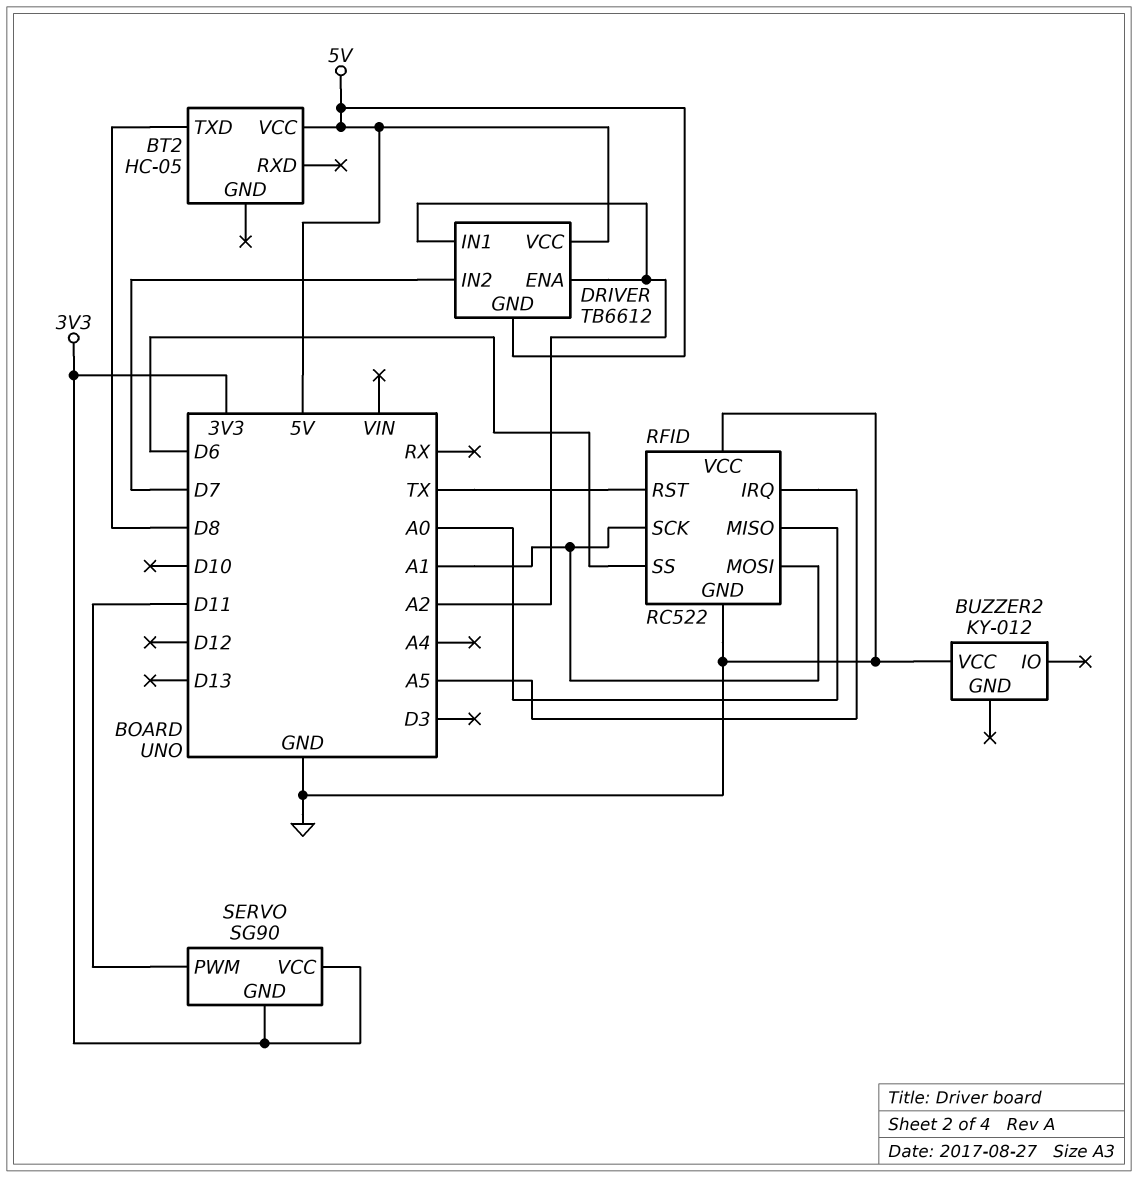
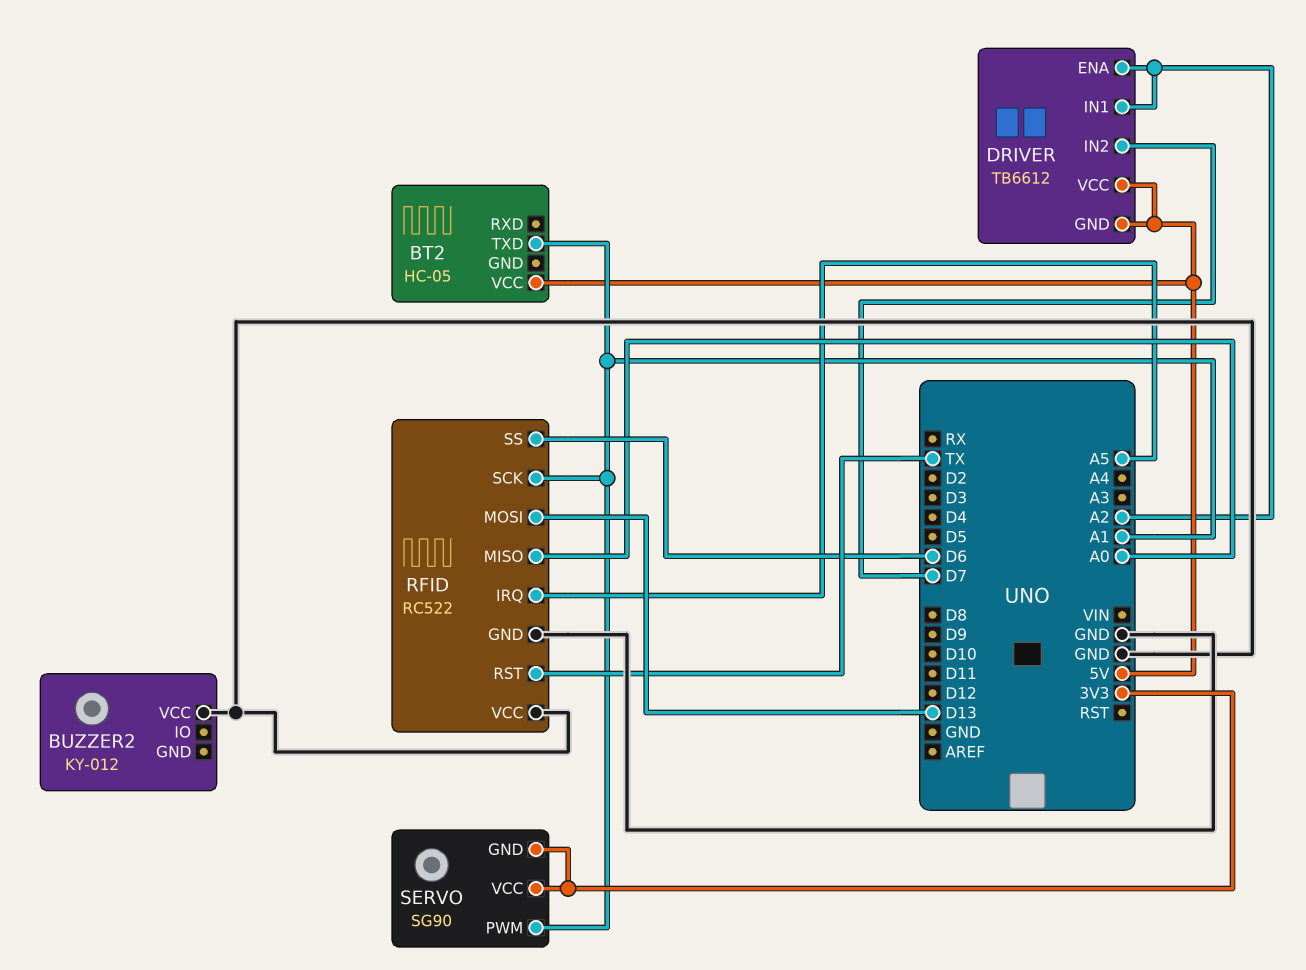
BT2 pin TXD: D8 -> A1
RFID pin MOSI: A1 -> D13
SERVO pin PWM: D11 -> A1

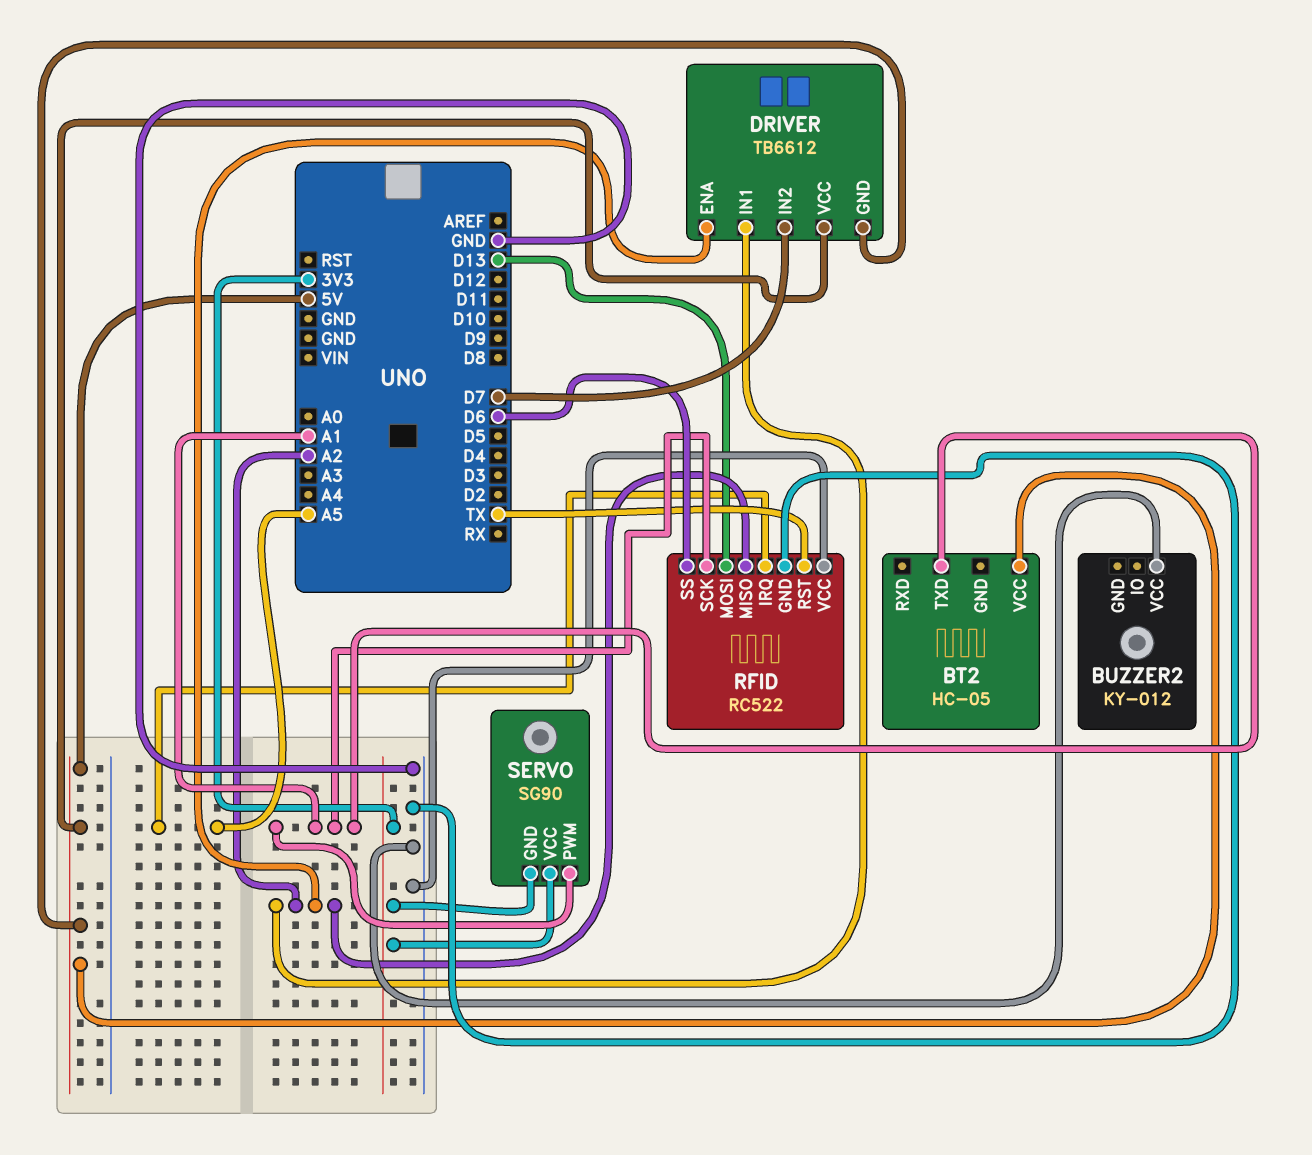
RFID pin MISO: A0 -> A2

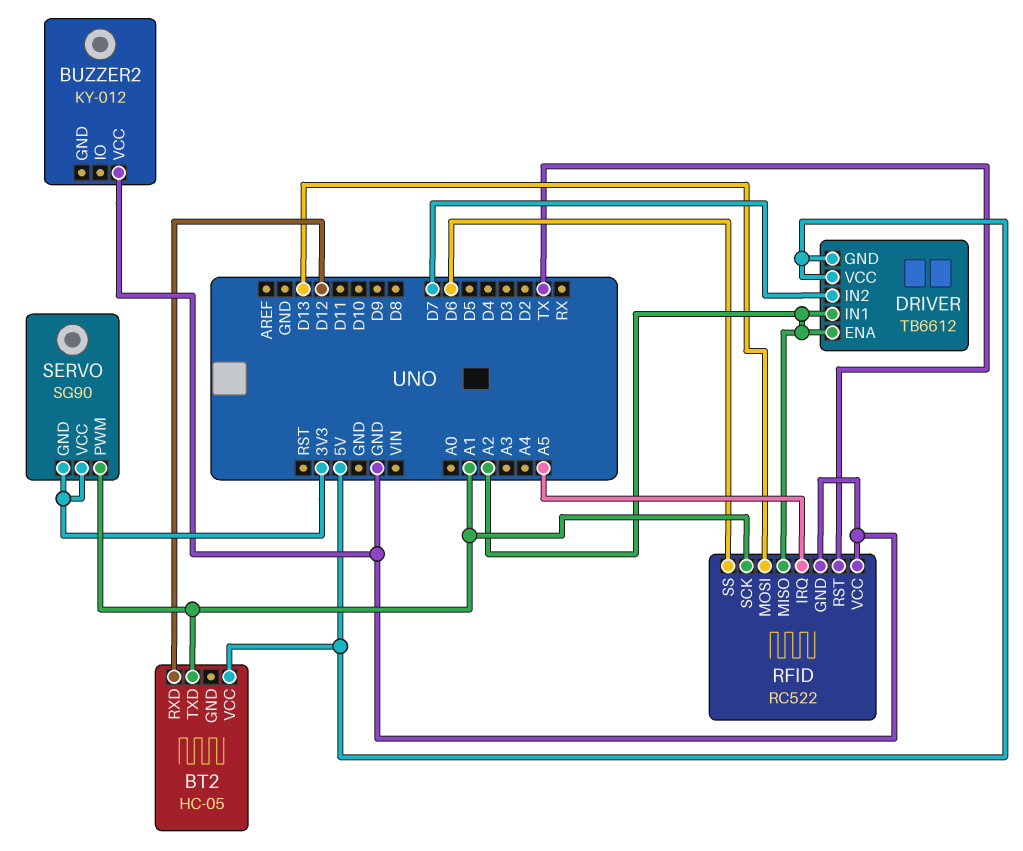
BT2 pin RXD: none -> D12

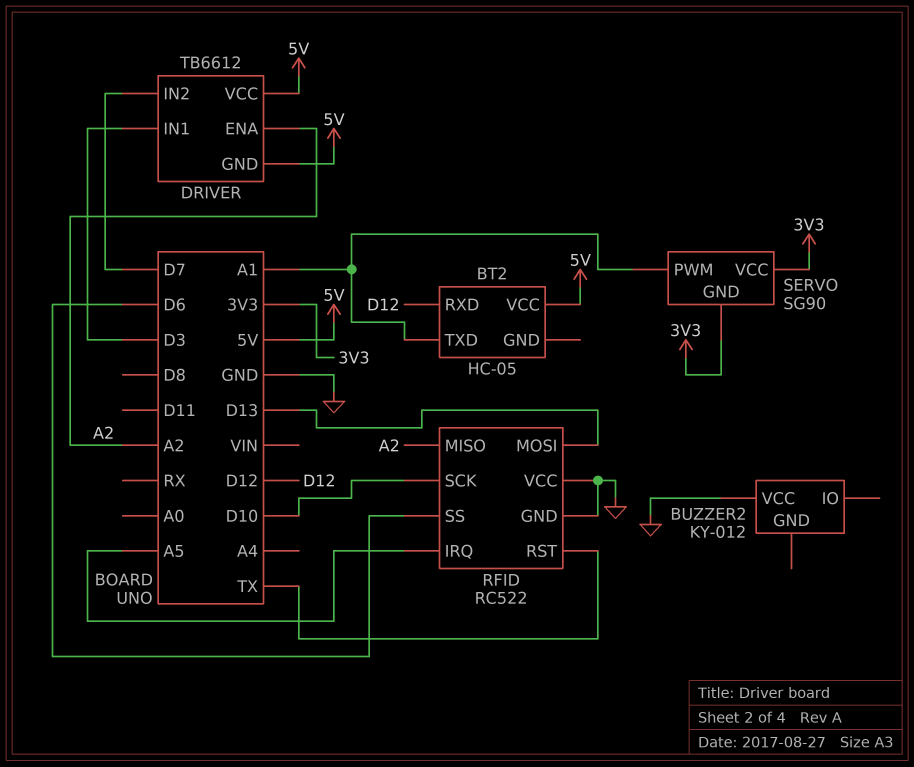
DRIVER pin IN1: A2 -> D3
RFID pin SCK: A1 -> D10

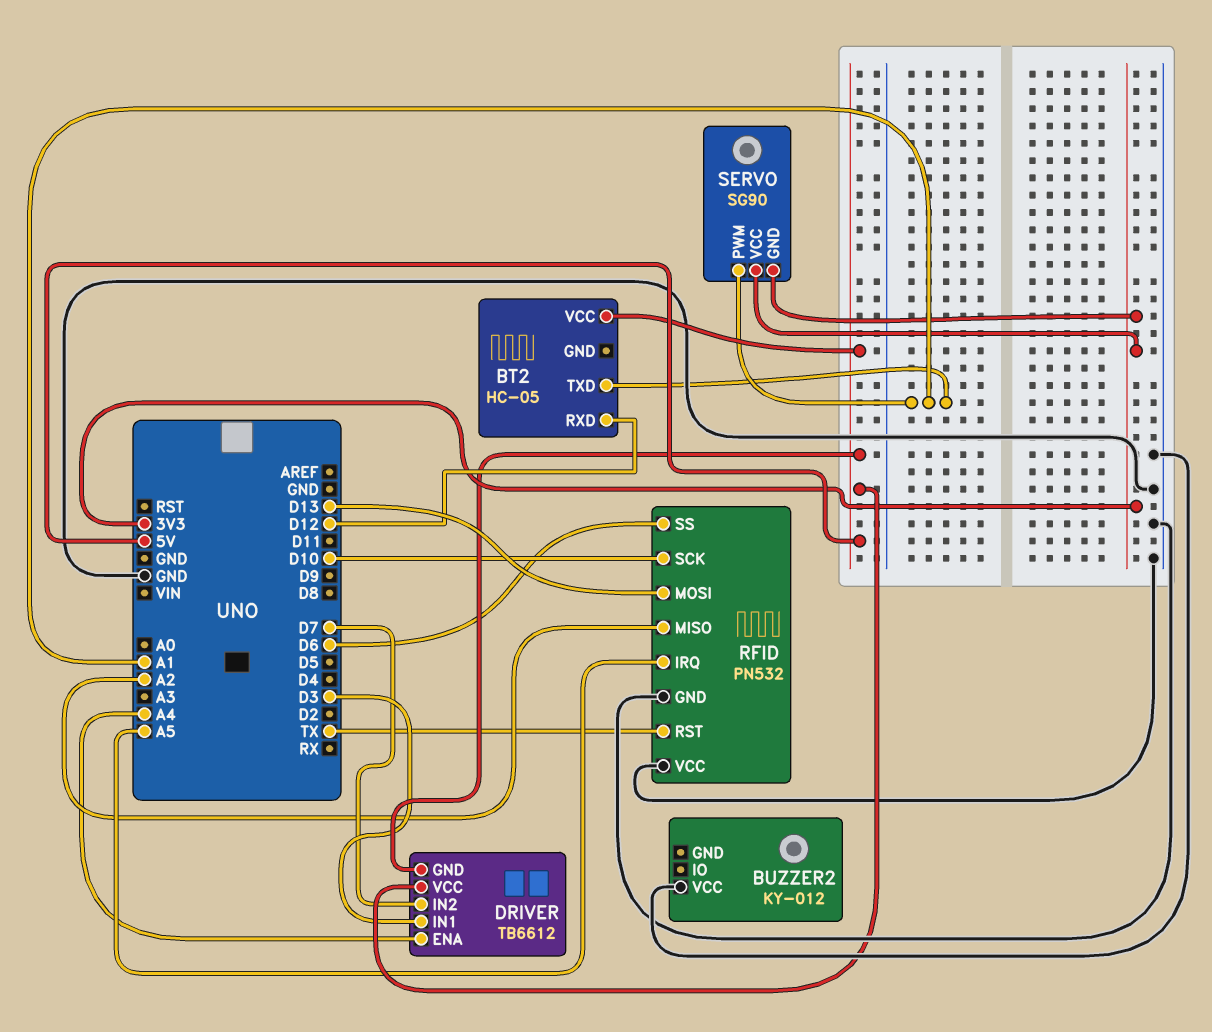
DRIVER pin ENA: A2 -> A4
RFID: RC522 -> PN532

